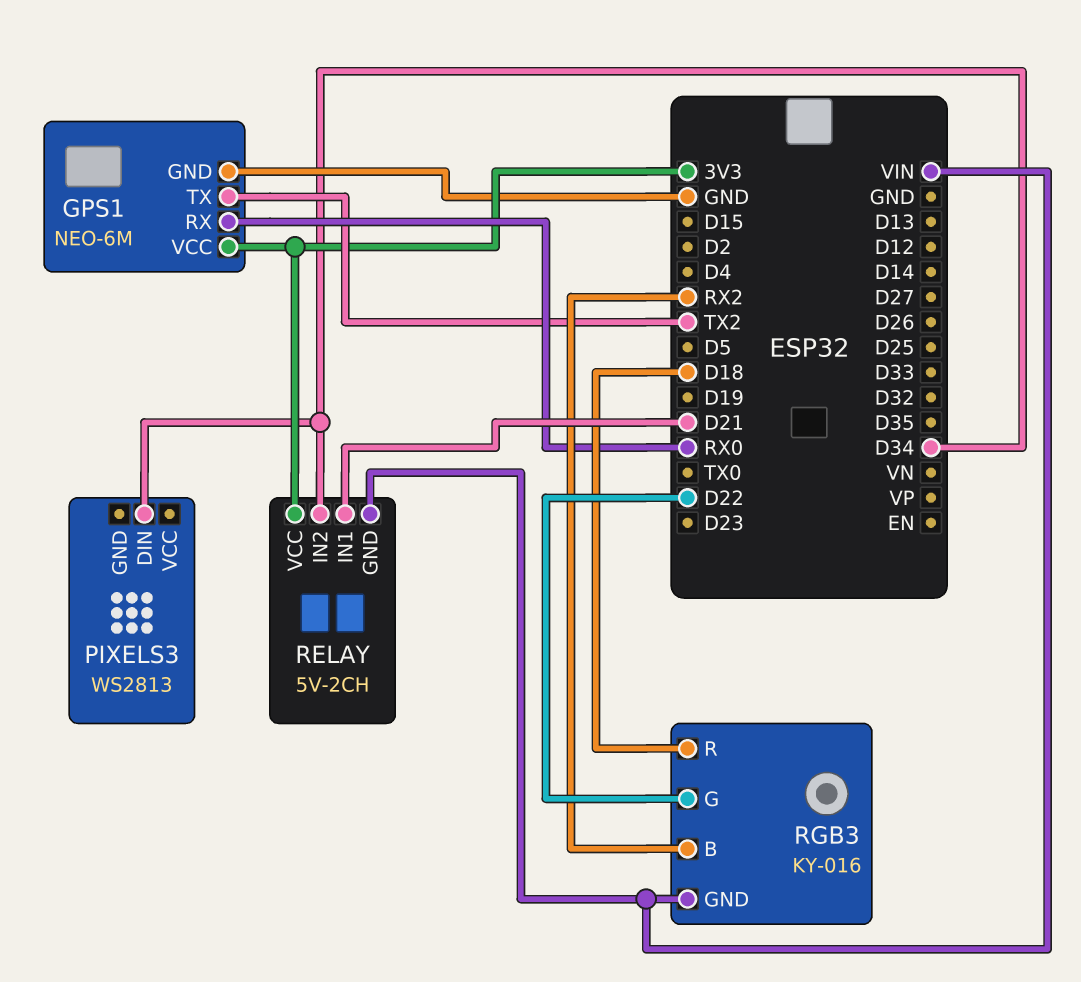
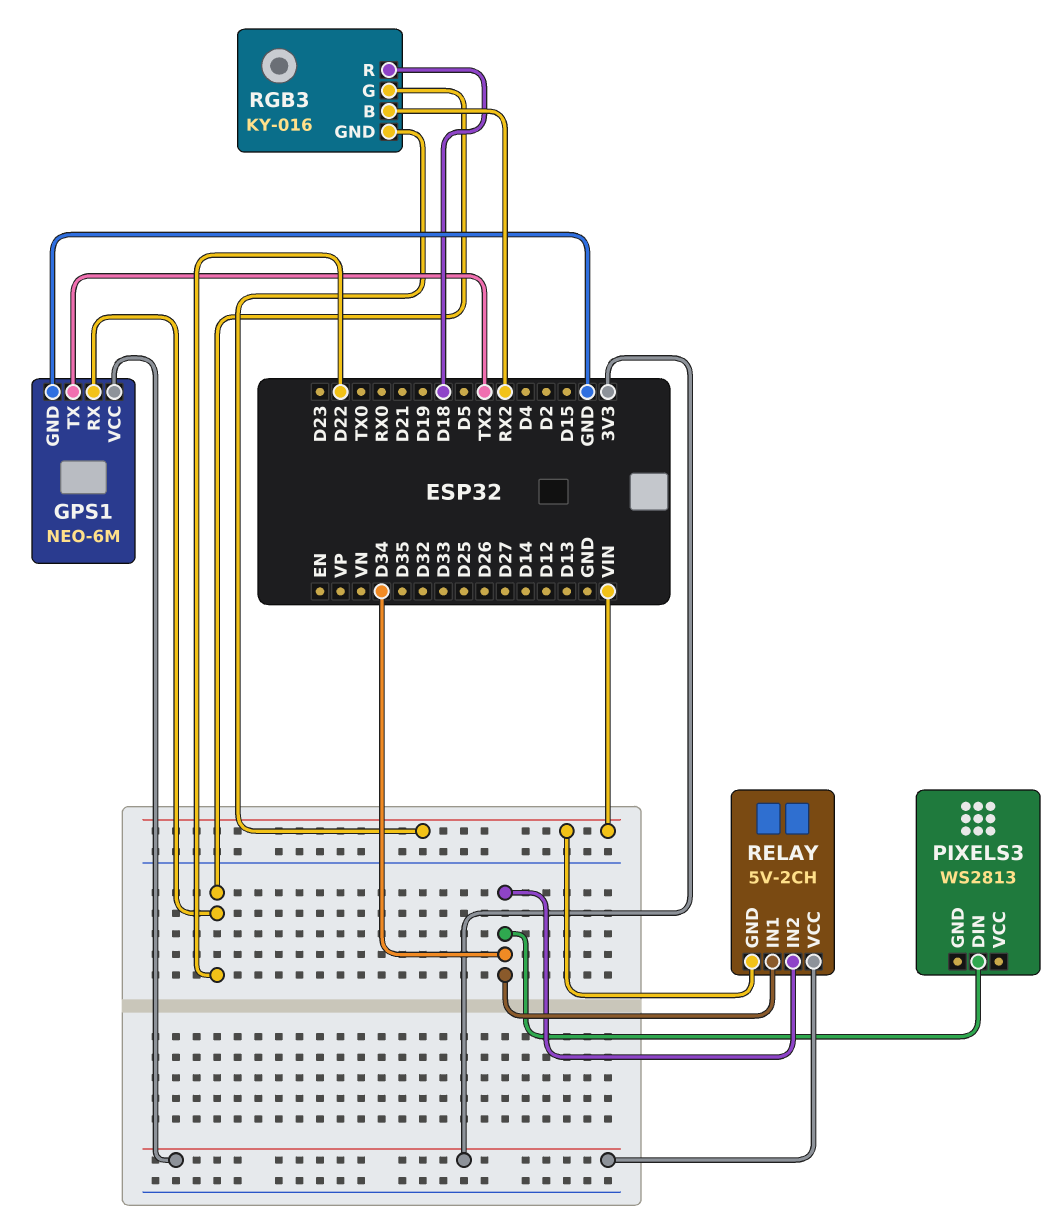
GPS1 pin RX: RX0 -> D22
RELAY pin IN1: D21 -> D34

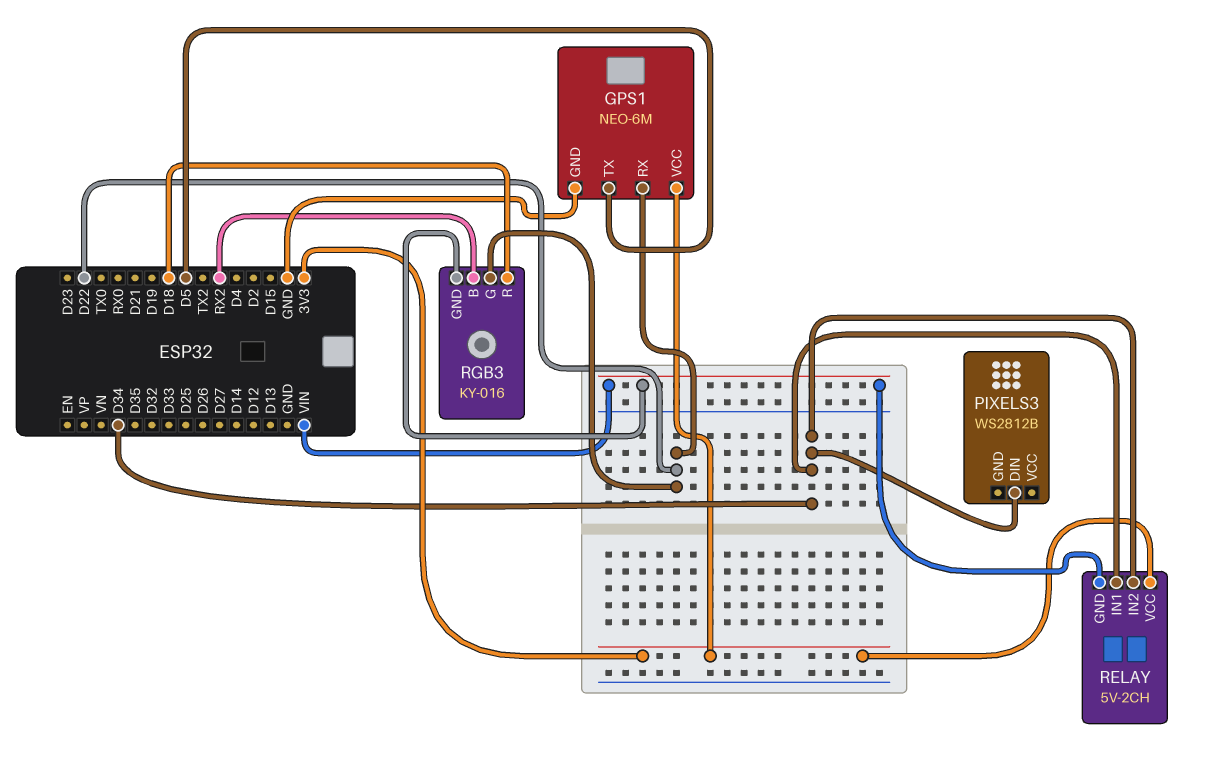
GPS1 pin TX: TX2 -> D5
PIXELS3: WS2813 -> WS2812B

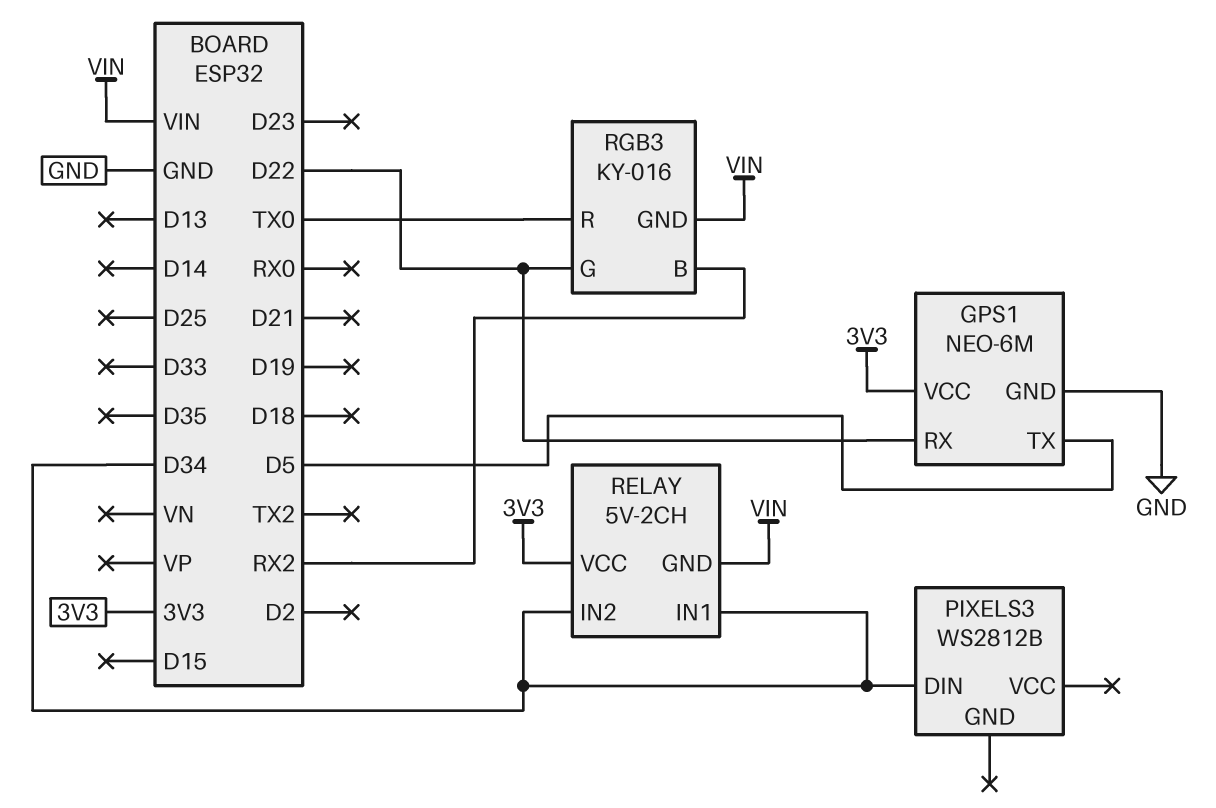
RGB3 pin R: D18 -> TX0

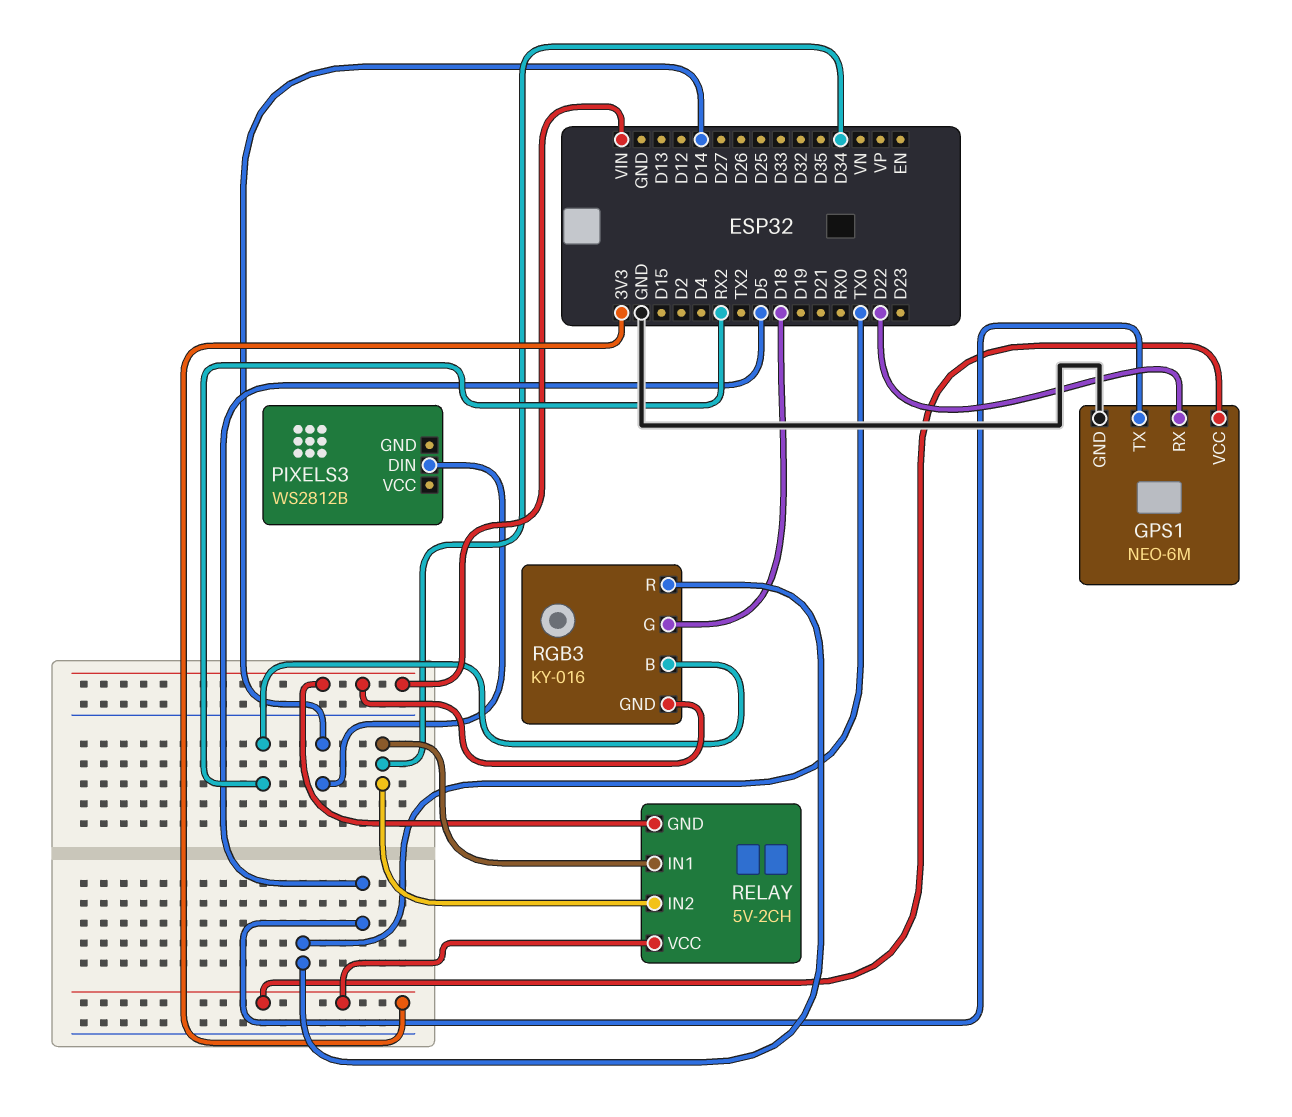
PIXELS3 pin DIN: D34 -> D14
RGB3 pin G: D22 -> D18

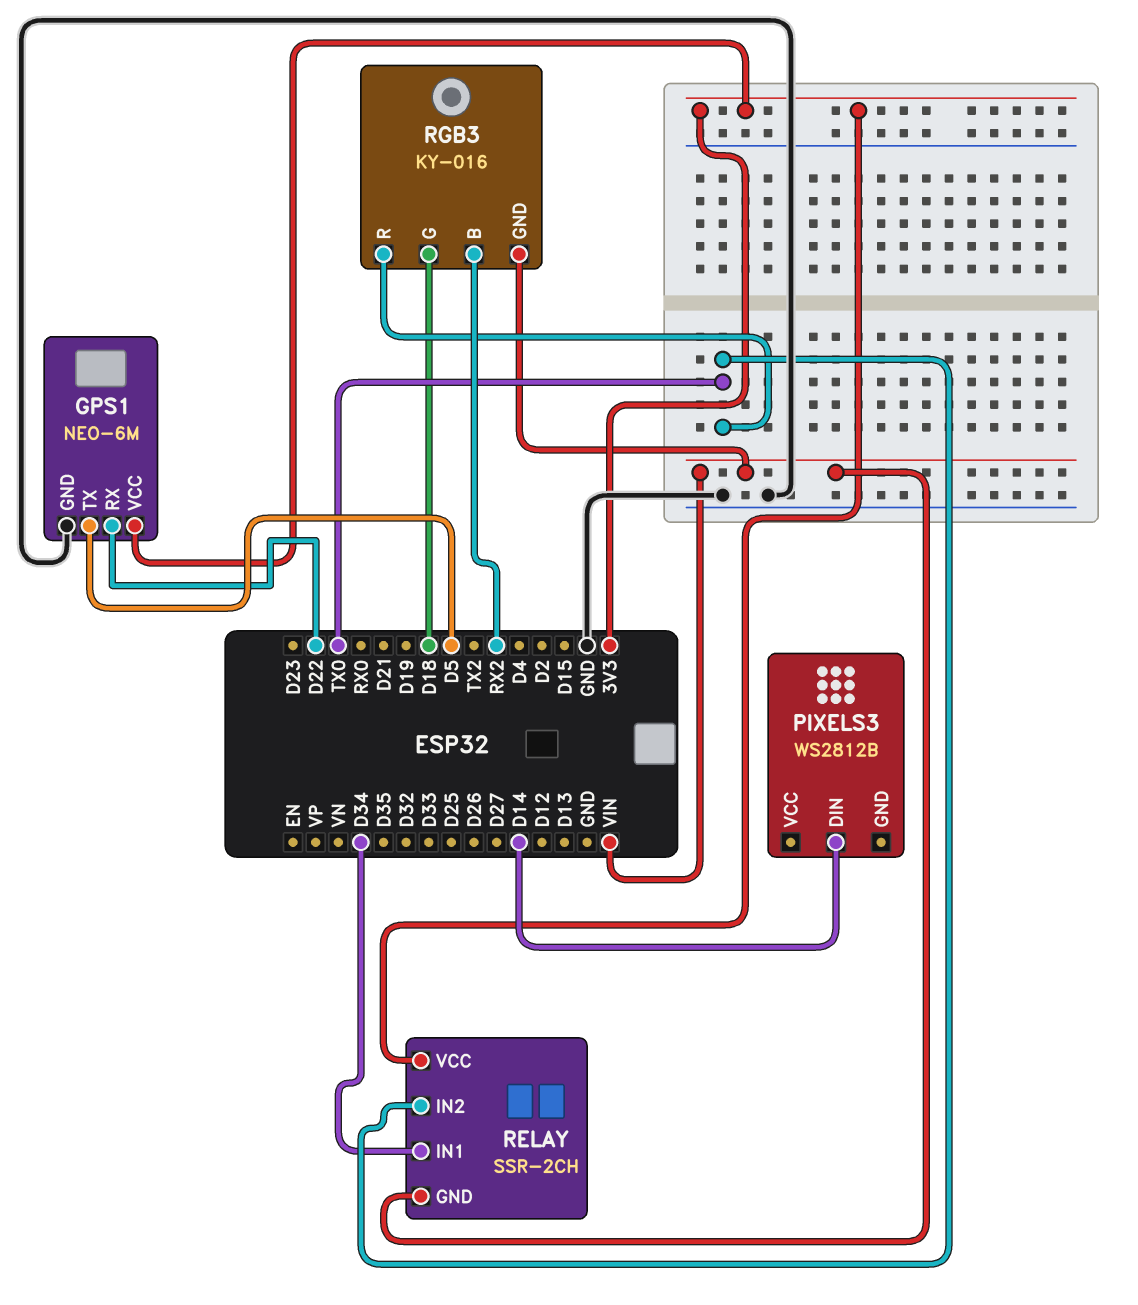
RELAY: 5V-2CH -> SSR-2CH
RELAY pin IN2: D34 -> TX0

